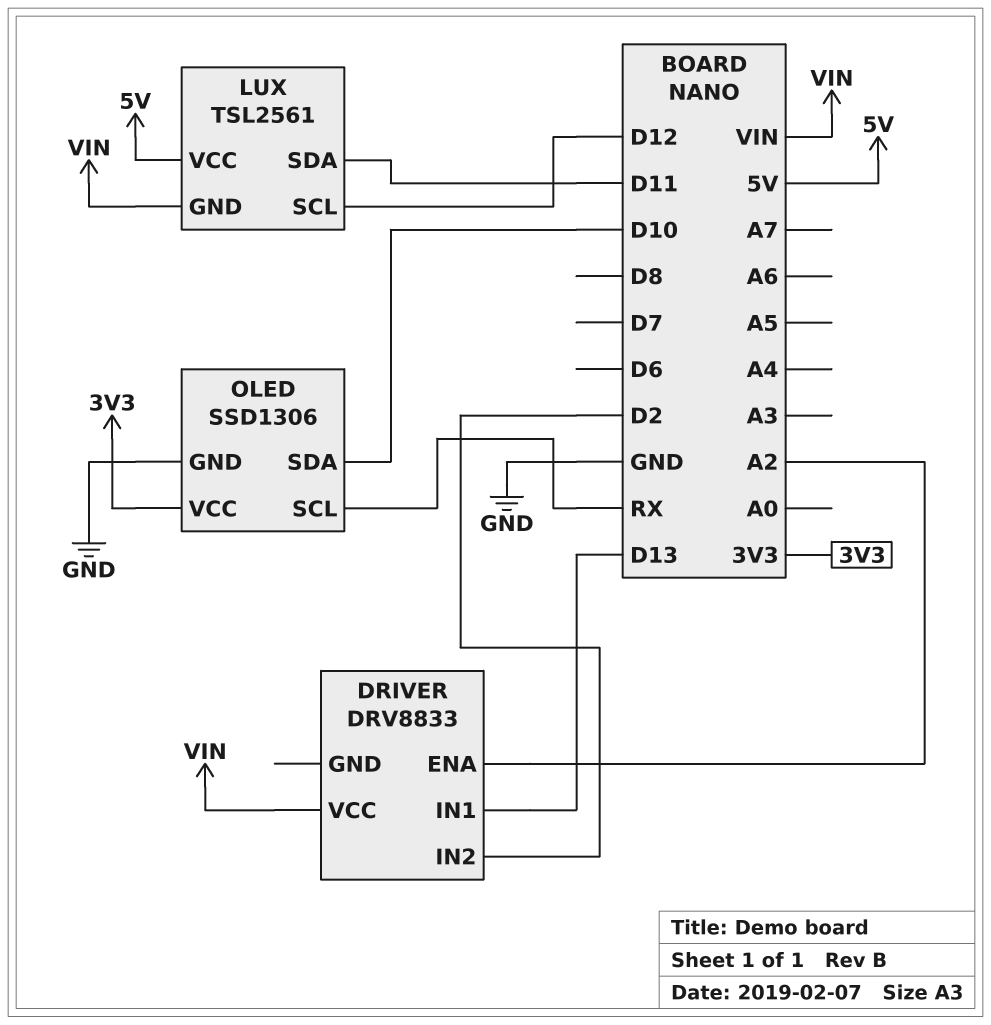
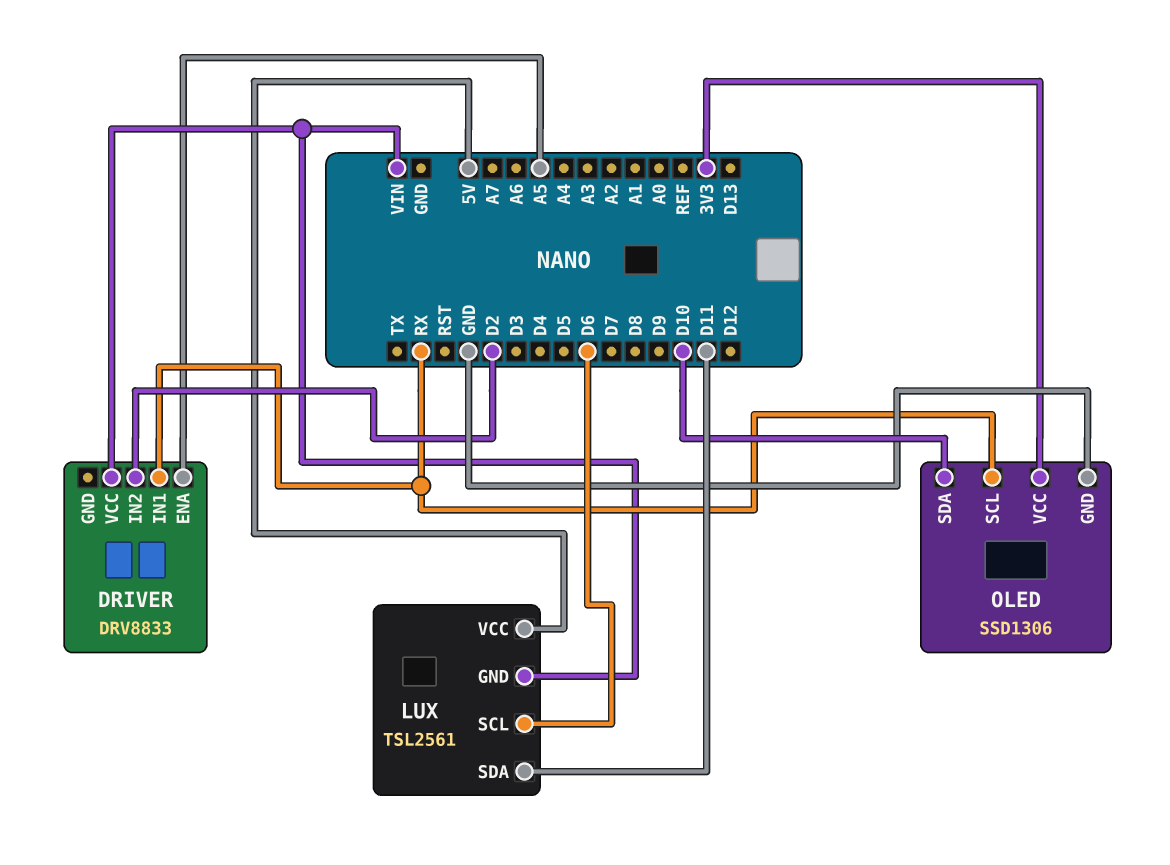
DRIVER pin ENA: A2 -> A5
DRIVER pin IN1: D13 -> RX
LUX pin SCL: D12 -> D6

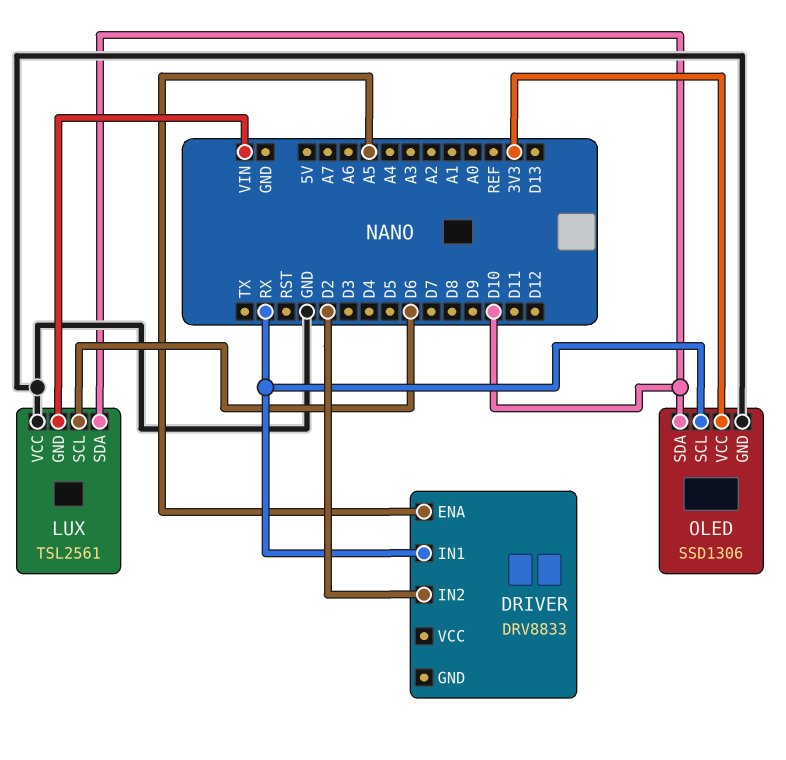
DRIVER pin VCC: VIN -> none
LUX pin SDA: D11 -> D10
LUX pin VCC: 5V -> GND

